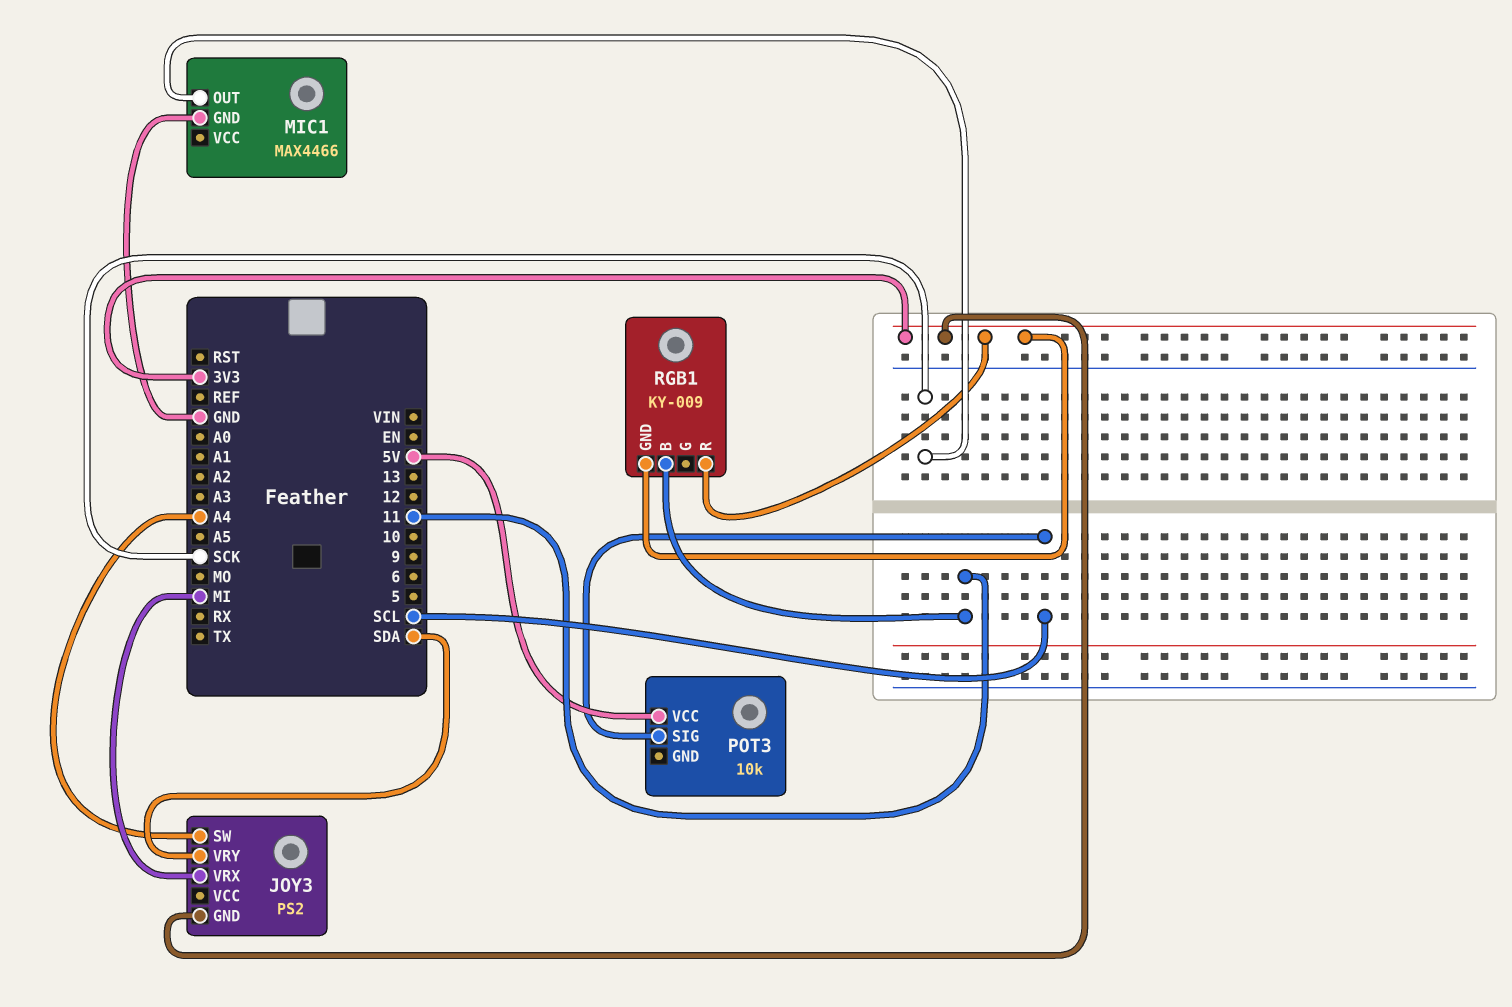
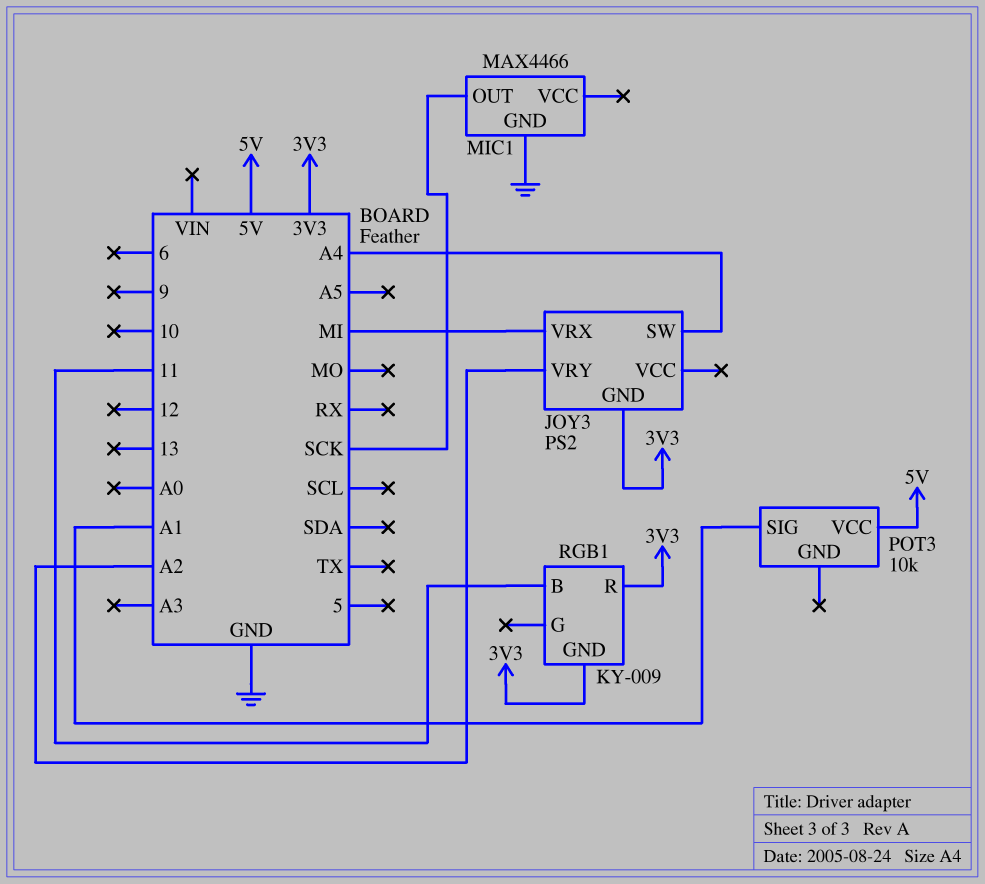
JOY3 pin VRY: SDA -> A2
POT3 pin SIG: SCL -> A1

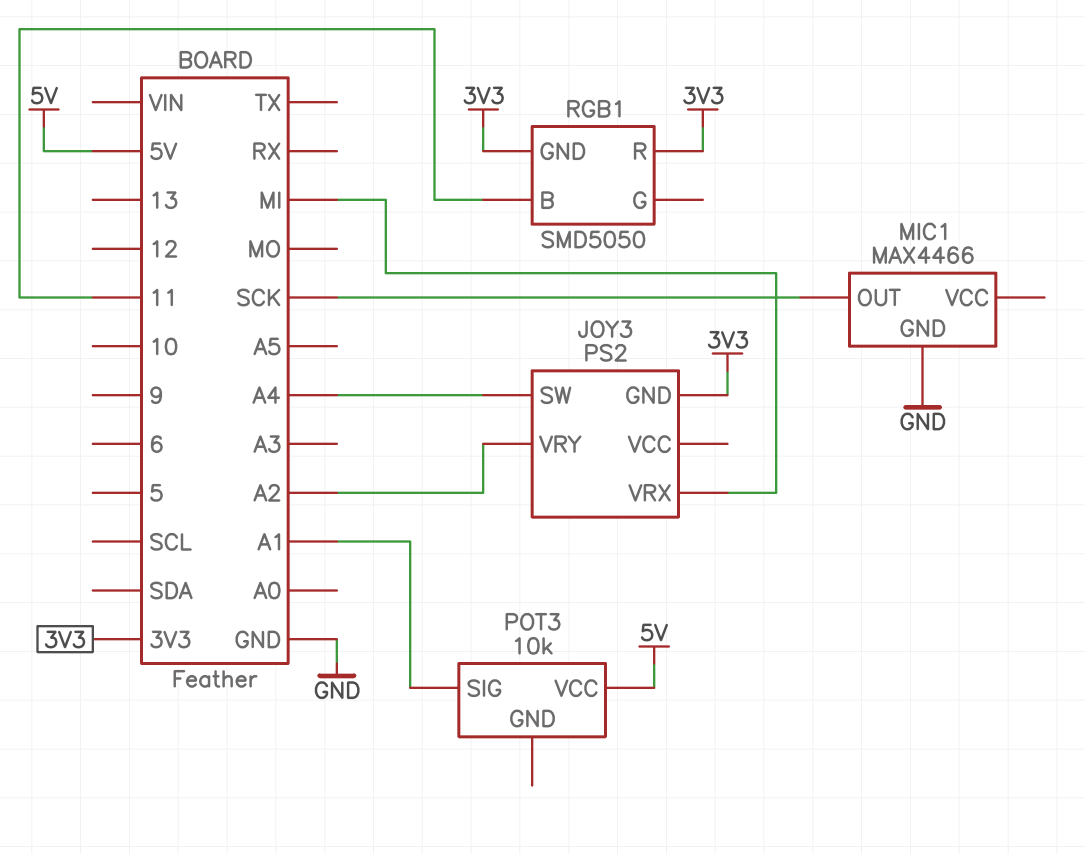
RGB1: KY-009 -> SMD5050

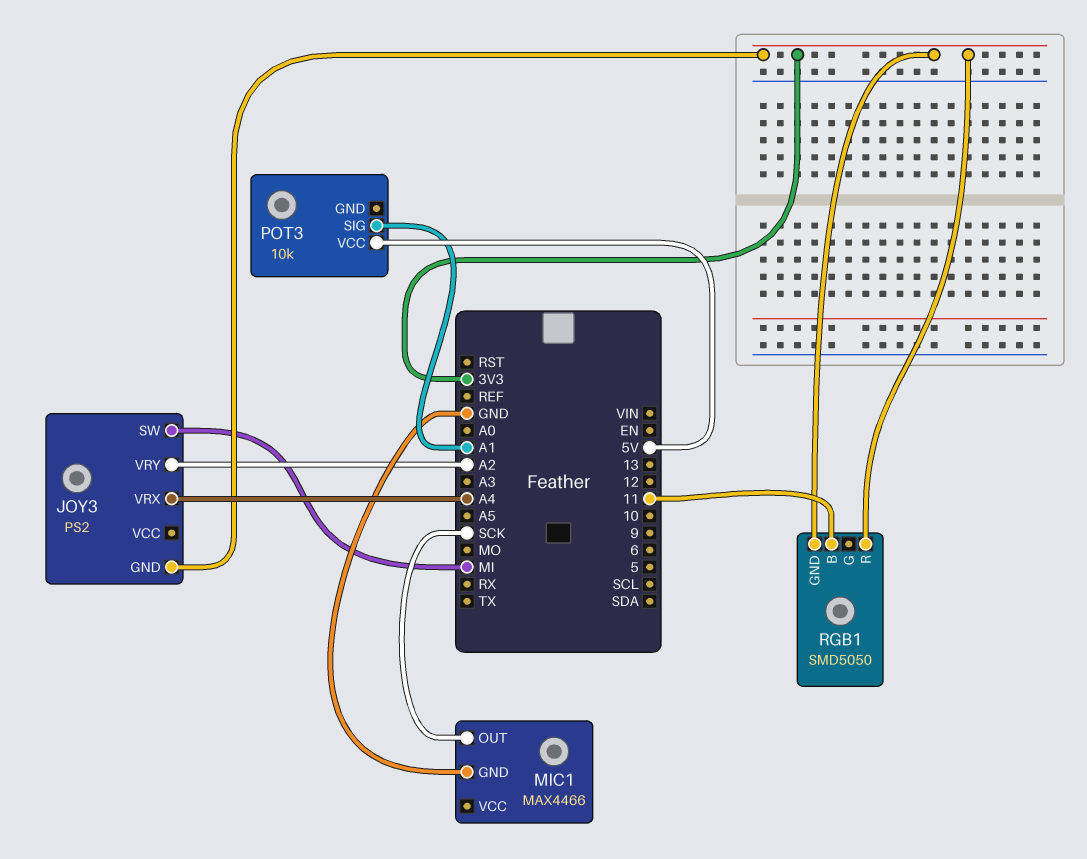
JOY3 pin SW: A4 -> MI
JOY3 pin VRX: MI -> A4

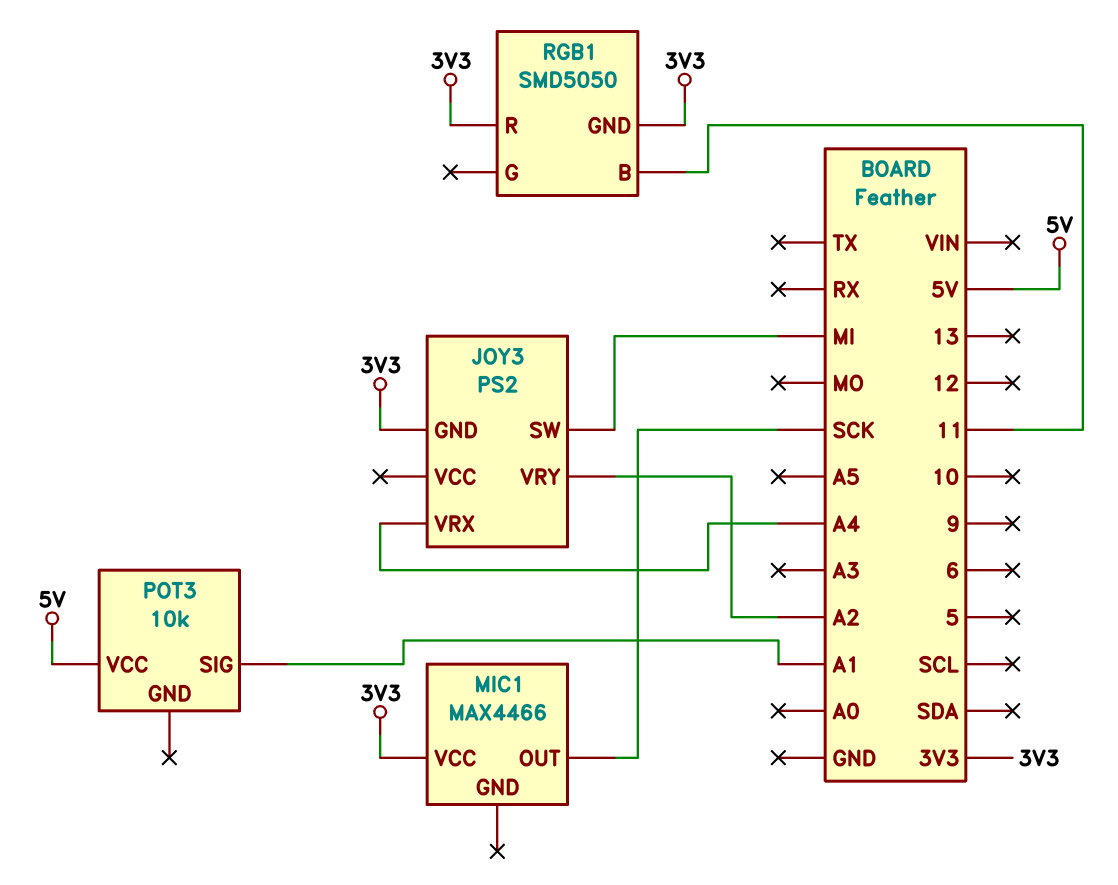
MIC1 pin GND: GND -> none
MIC1 pin VCC: none -> 3V3

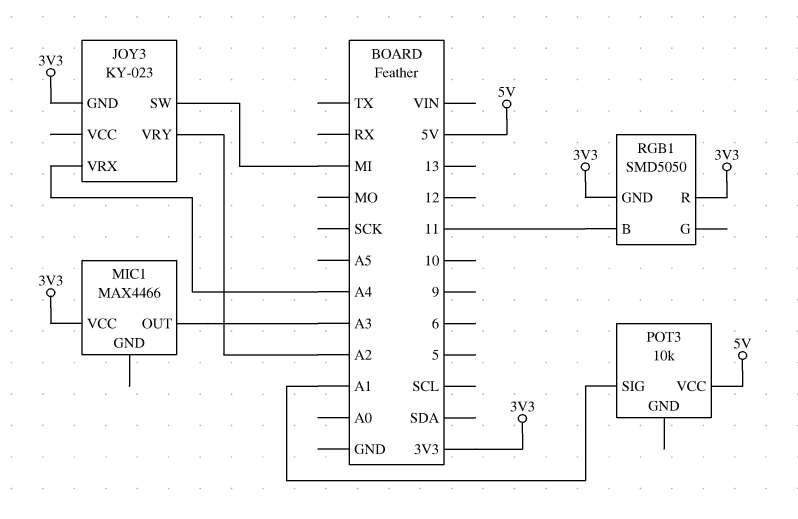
JOY3: PS2 -> KY-023
MIC1 pin OUT: SCK -> A3

